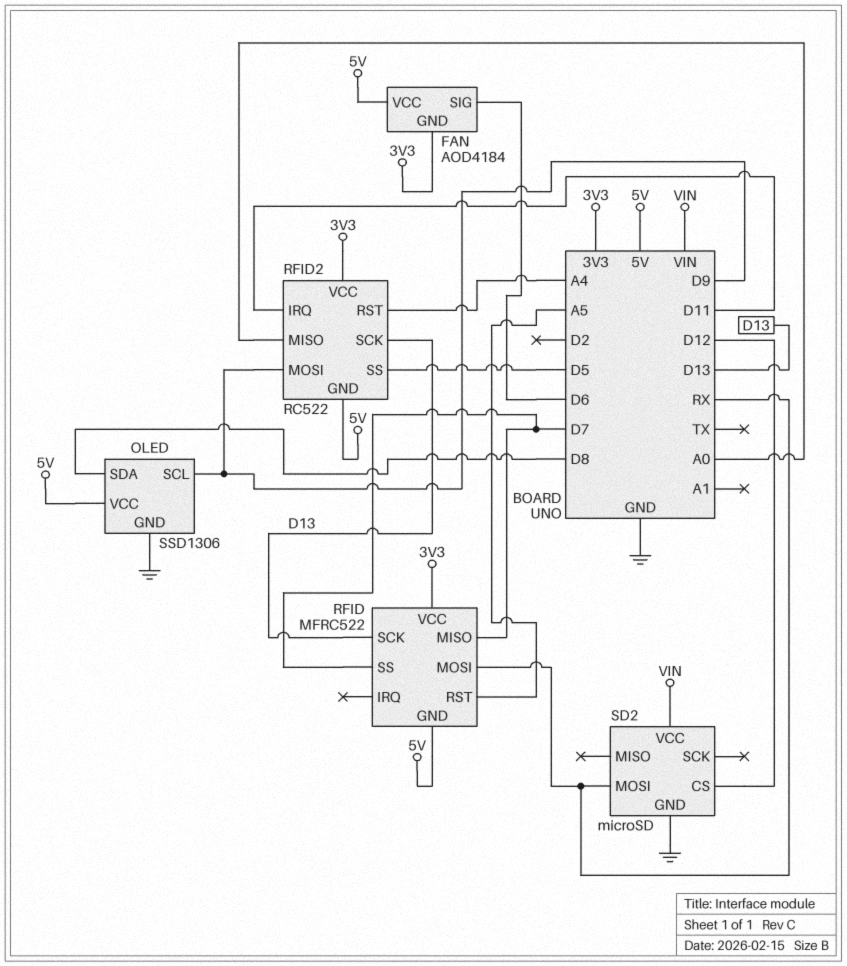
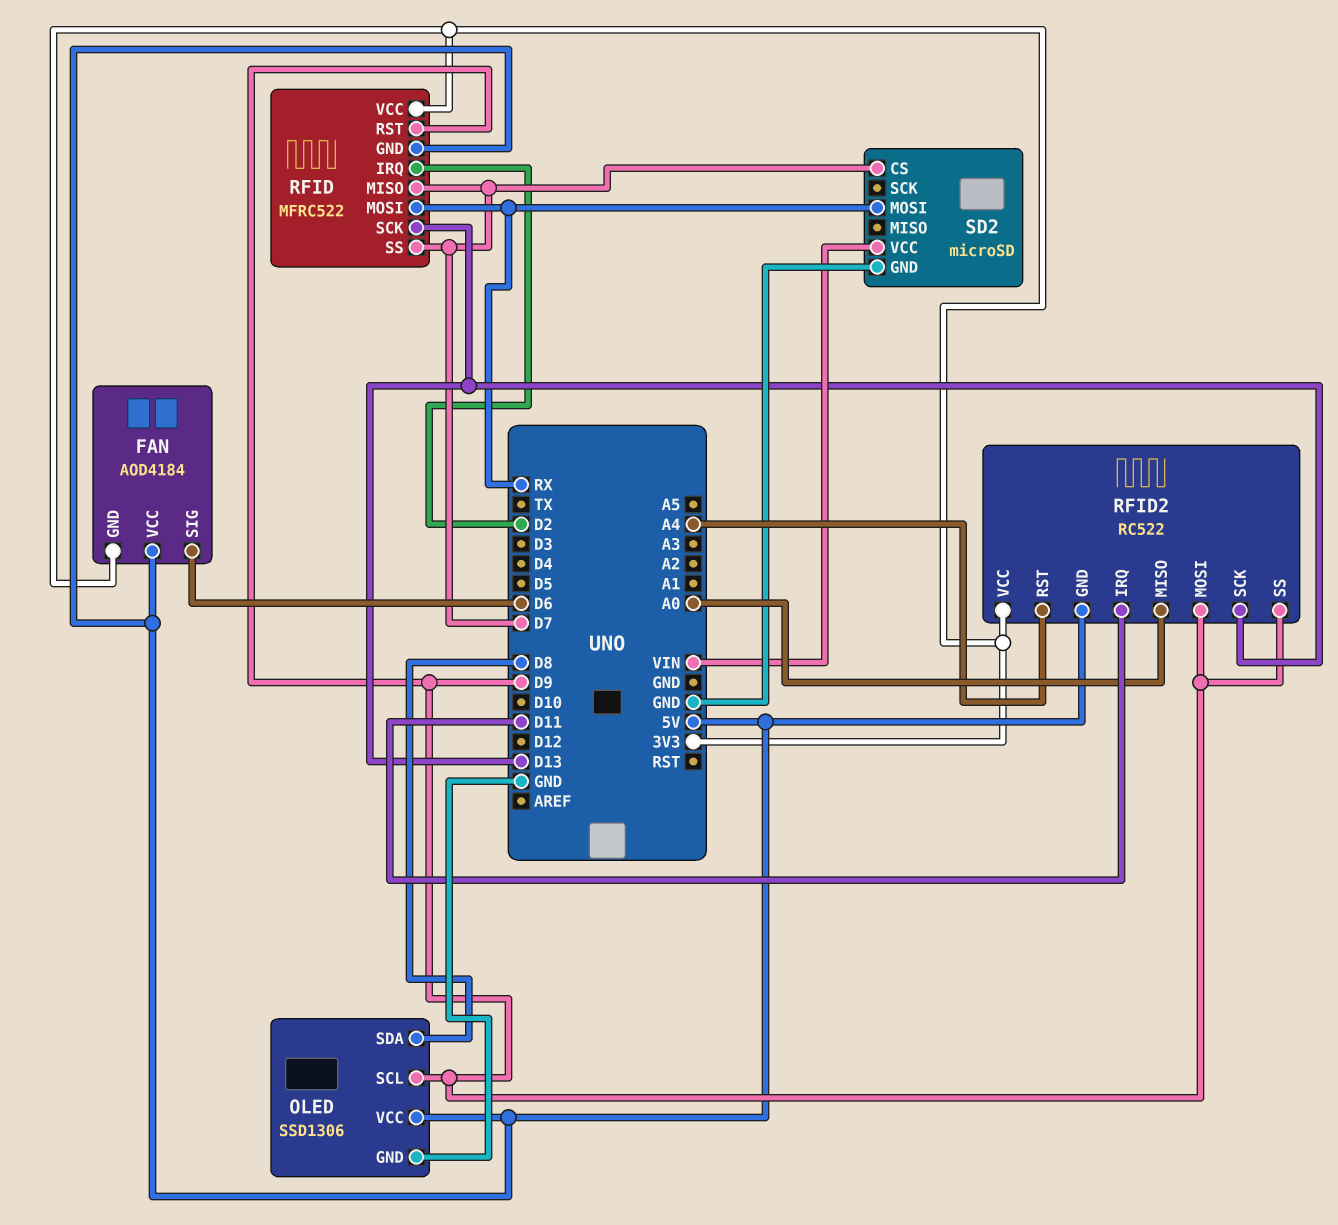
RFID pin IRQ: none -> D2
RFID pin RST: A5 -> D9
RFID2 pin SS: D5 -> D9
SD2 pin CS: D12 -> D7

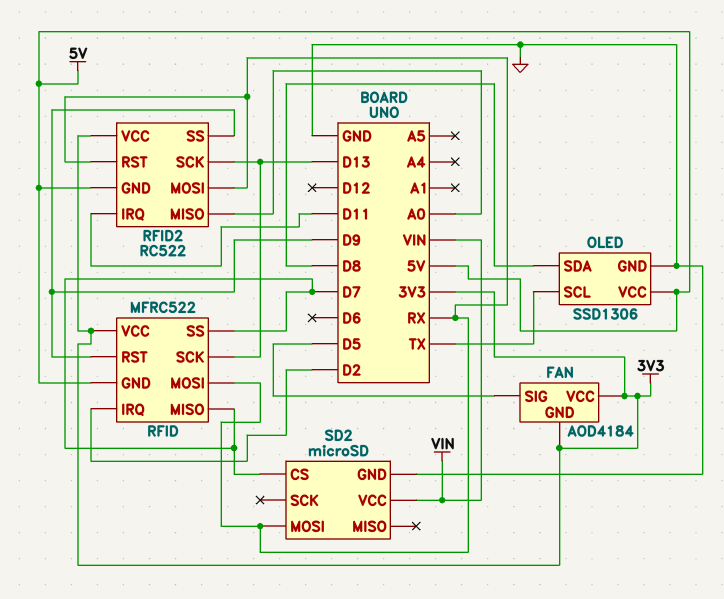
FAN pin SIG: D6 -> D5
FAN pin VCC: 5V -> 3V3
OLED pin SCL: D9 -> TX
RFID2 pin MOSI: D9 -> RX
RFID2 pin RST: A4 -> RX

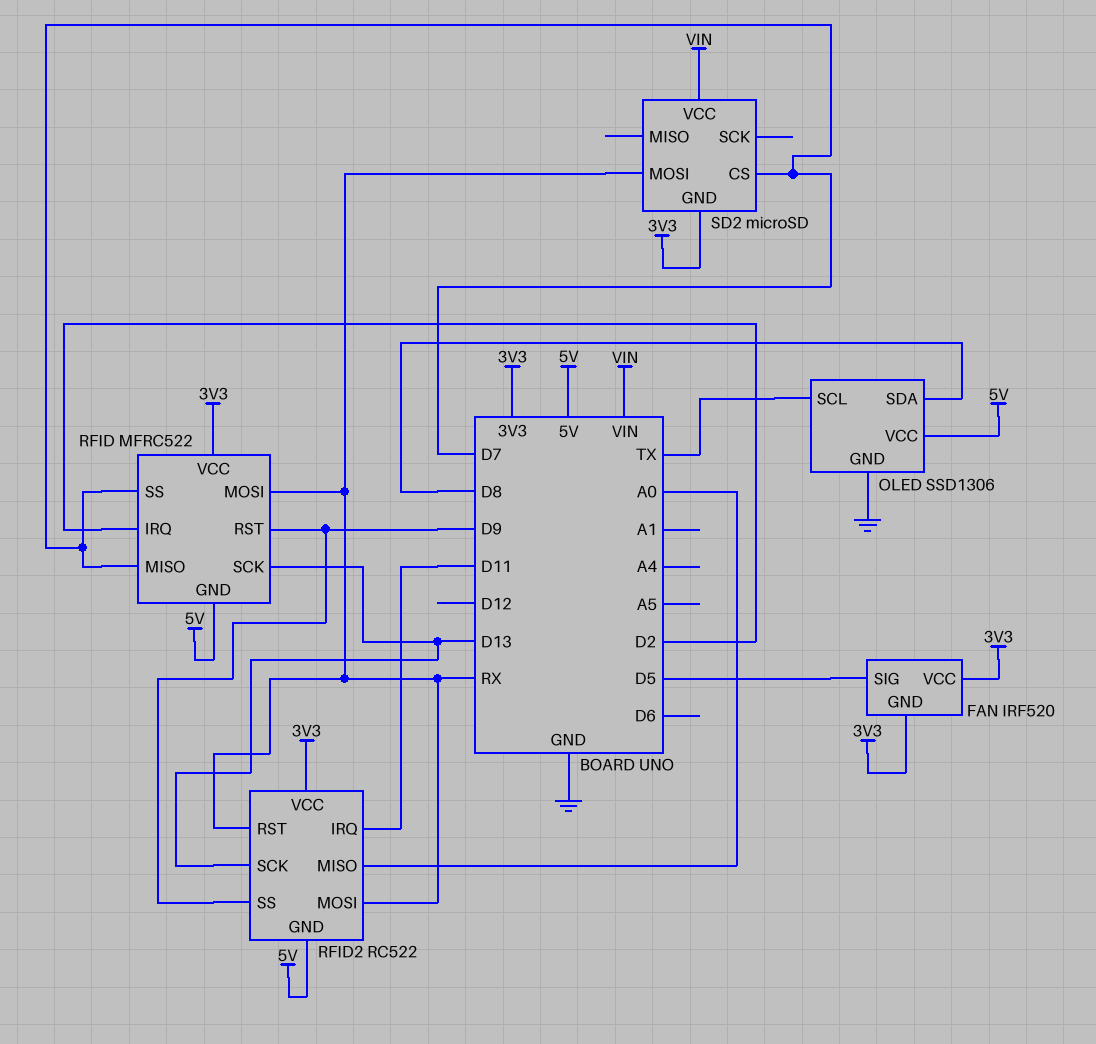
FAN: AOD4184 -> IRF520
SD2 pin GND: GND -> 3V3

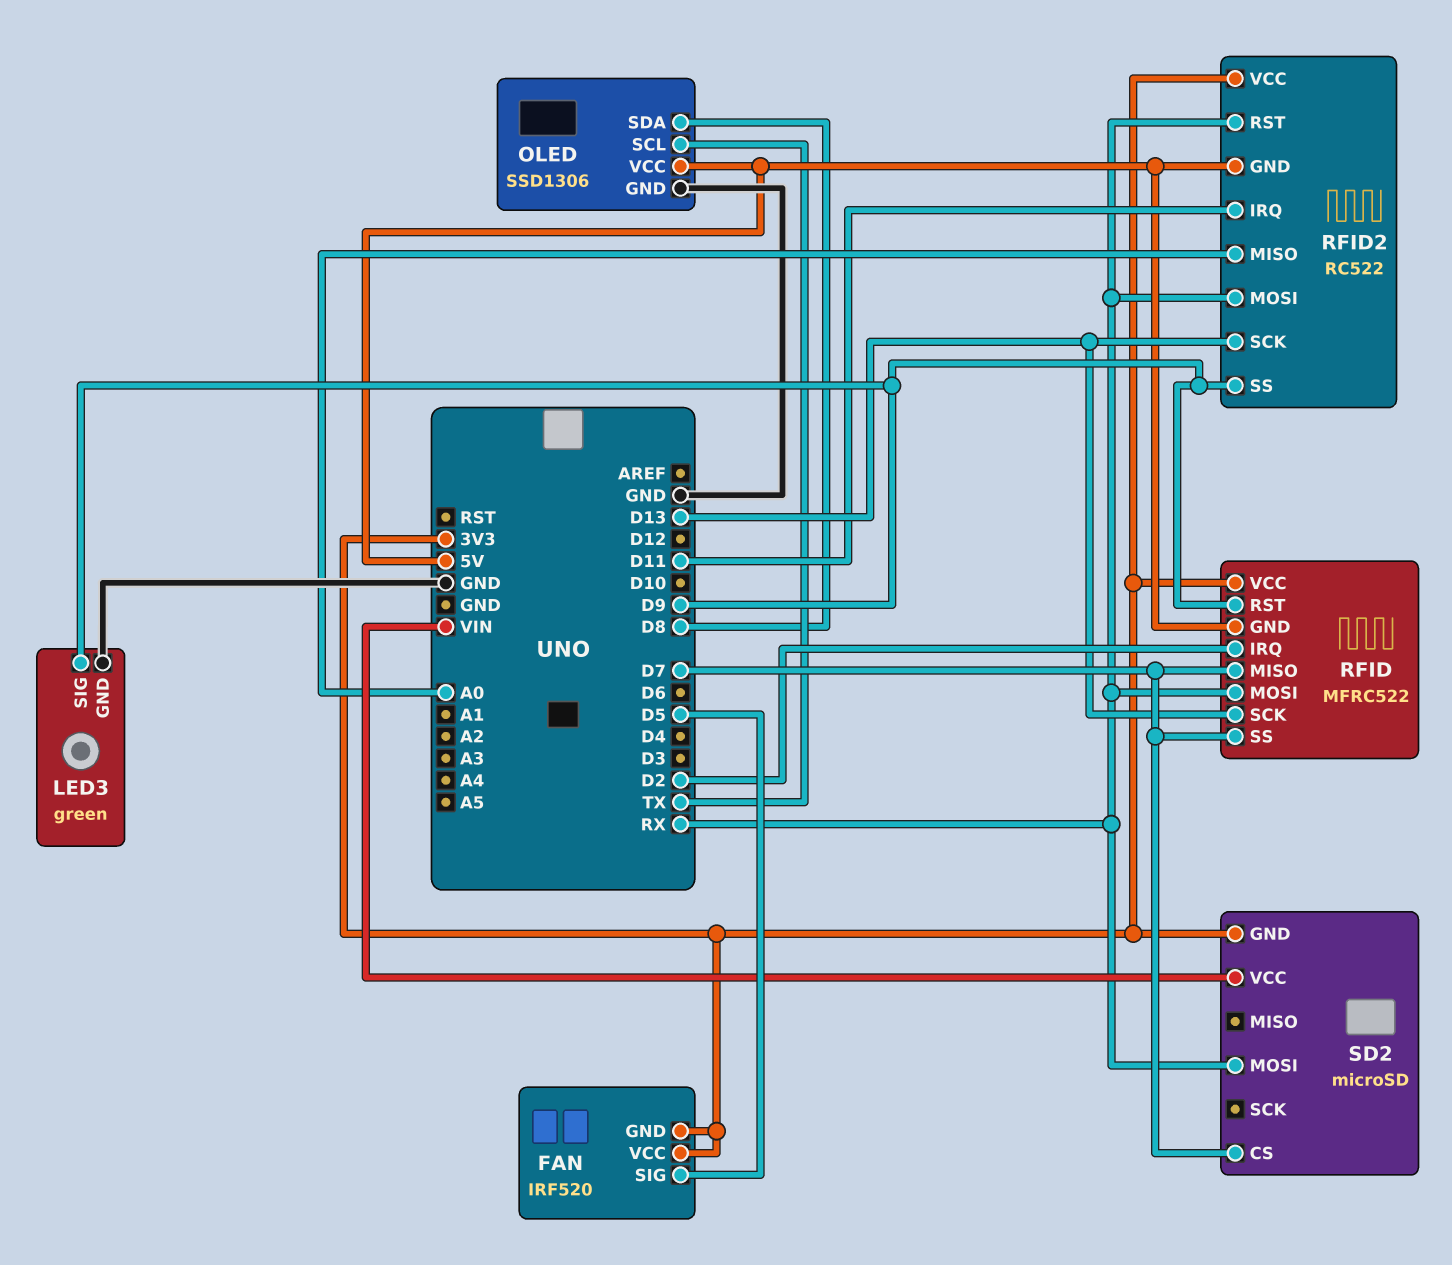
LED3: none -> green
LED3 pin GND: none -> GND
LED3 pin SIG: none -> D9

